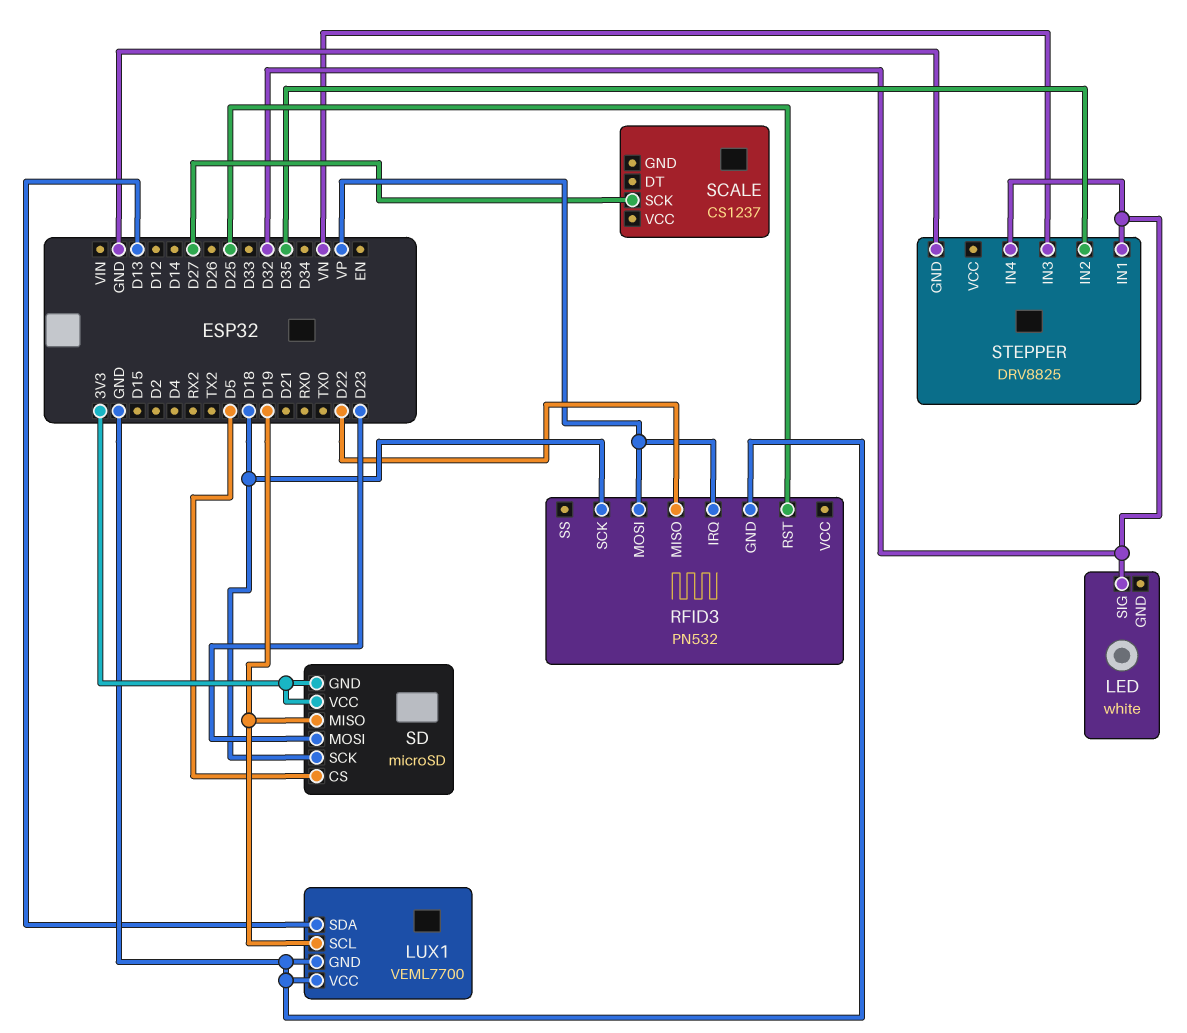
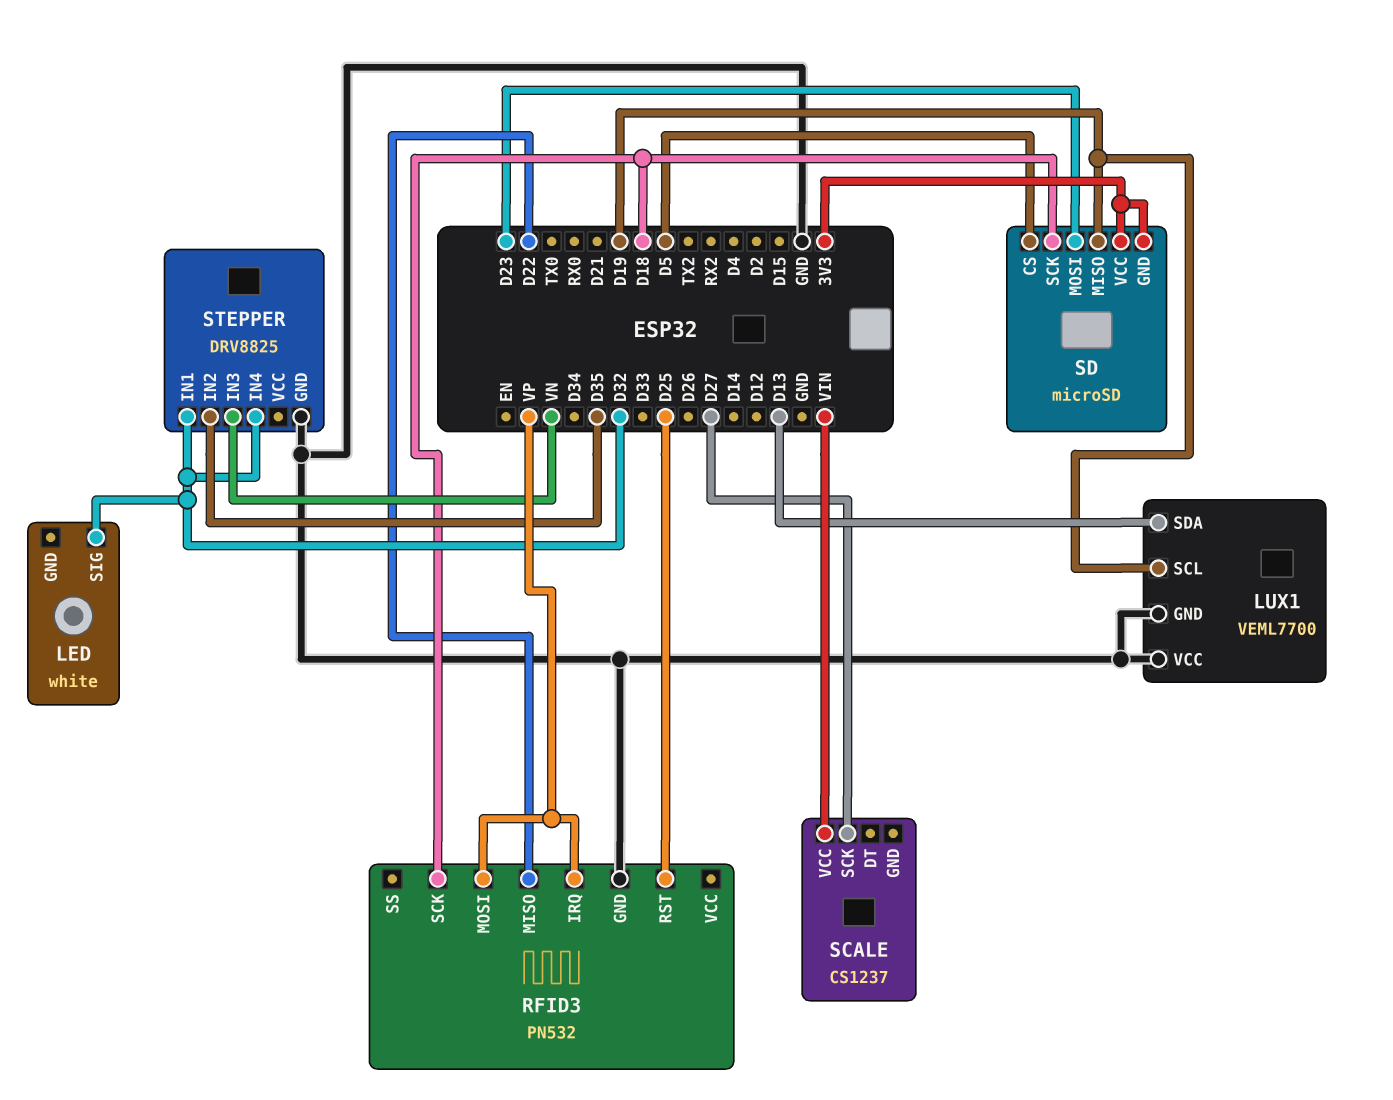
SCALE pin VCC: none -> VIN

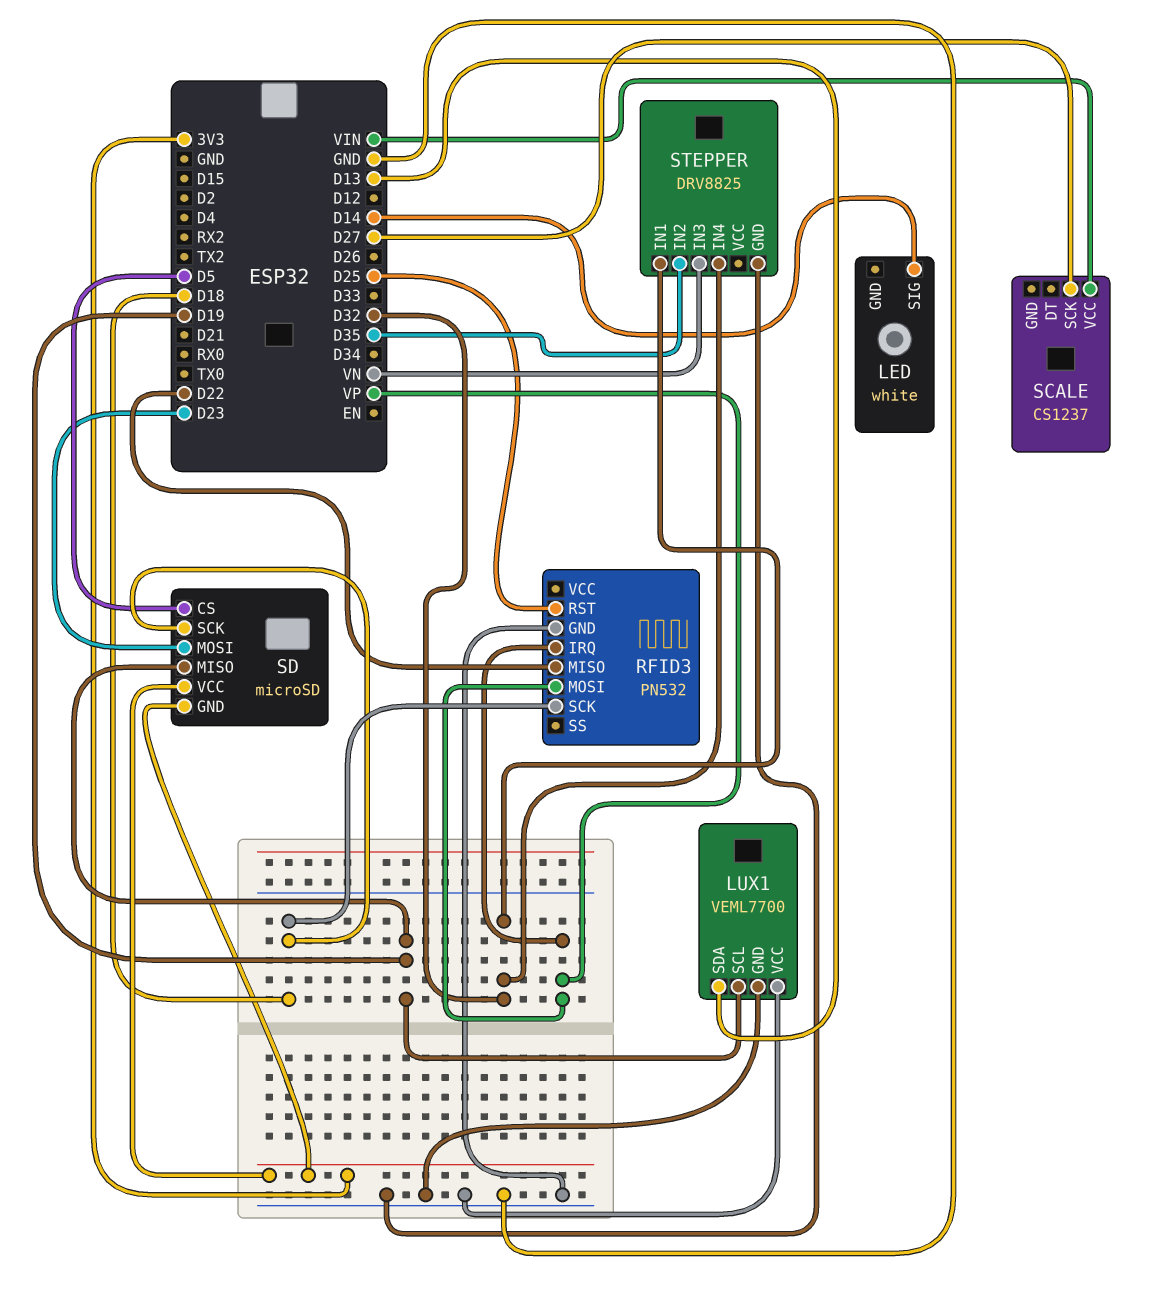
LED pin SIG: D32 -> D14

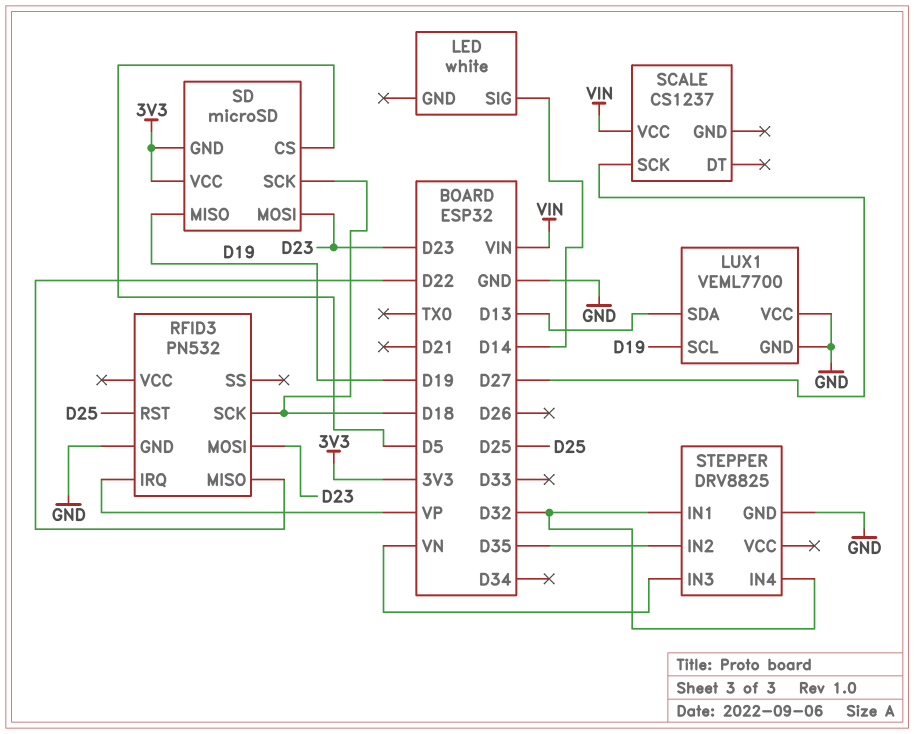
RFID3 pin MOSI: VP -> D23

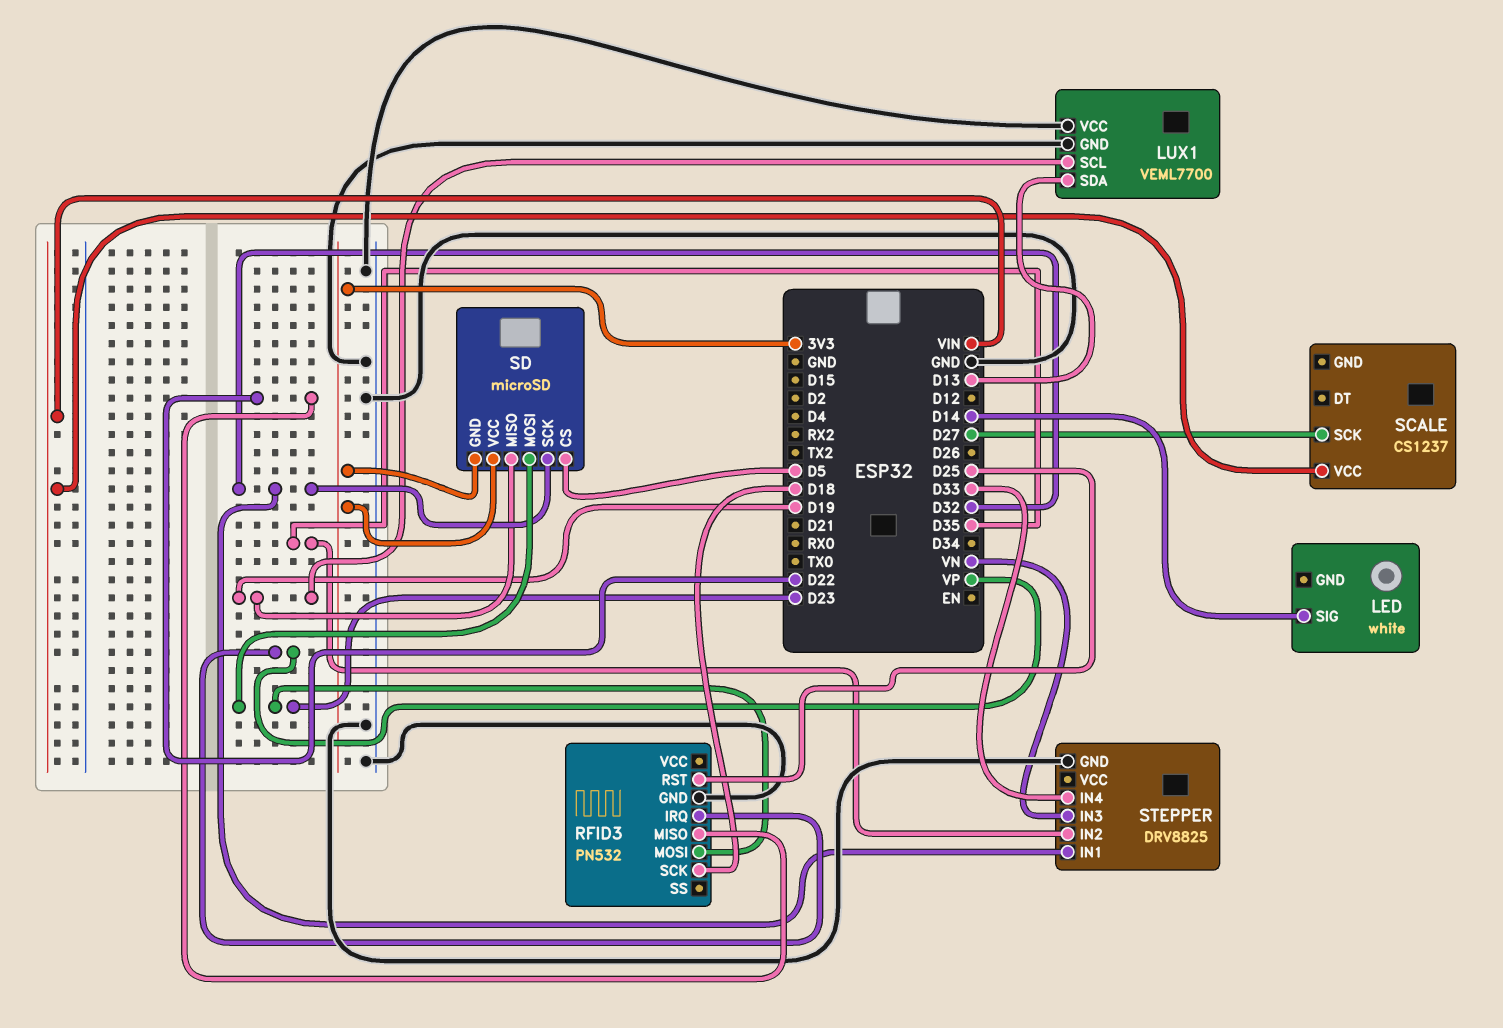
SD pin SCK: D18 -> D32
STEPPER pin IN4: D32 -> D33

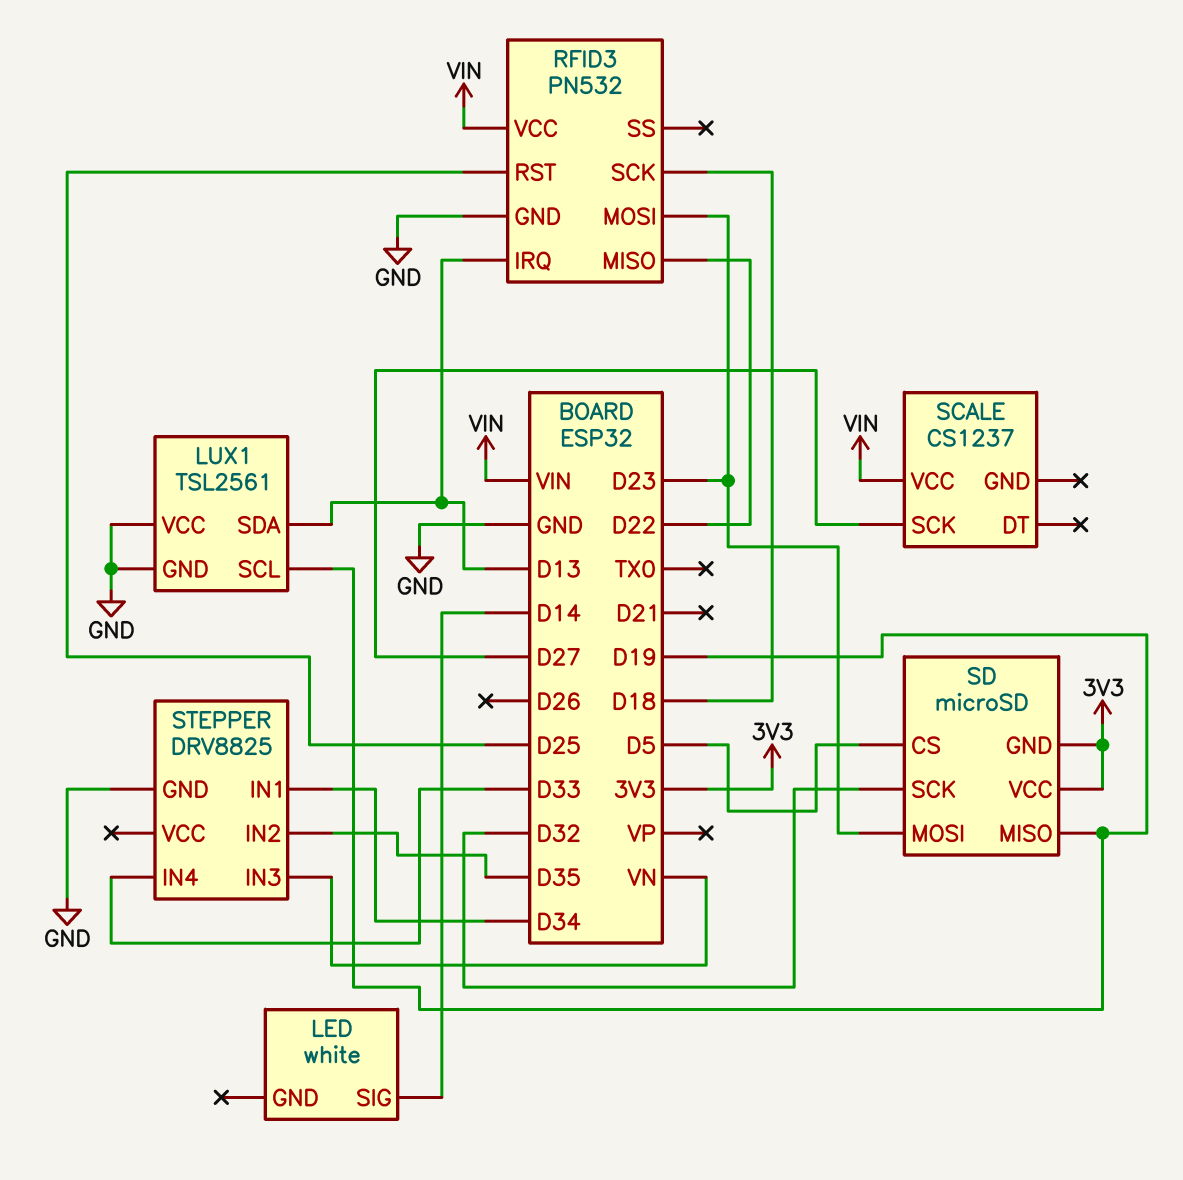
LUX1: VEML7700 -> TSL2561
RFID3 pin IRQ: VP -> D13
RFID3 pin VCC: none -> VIN
STEPPER pin IN1: D32 -> D34

